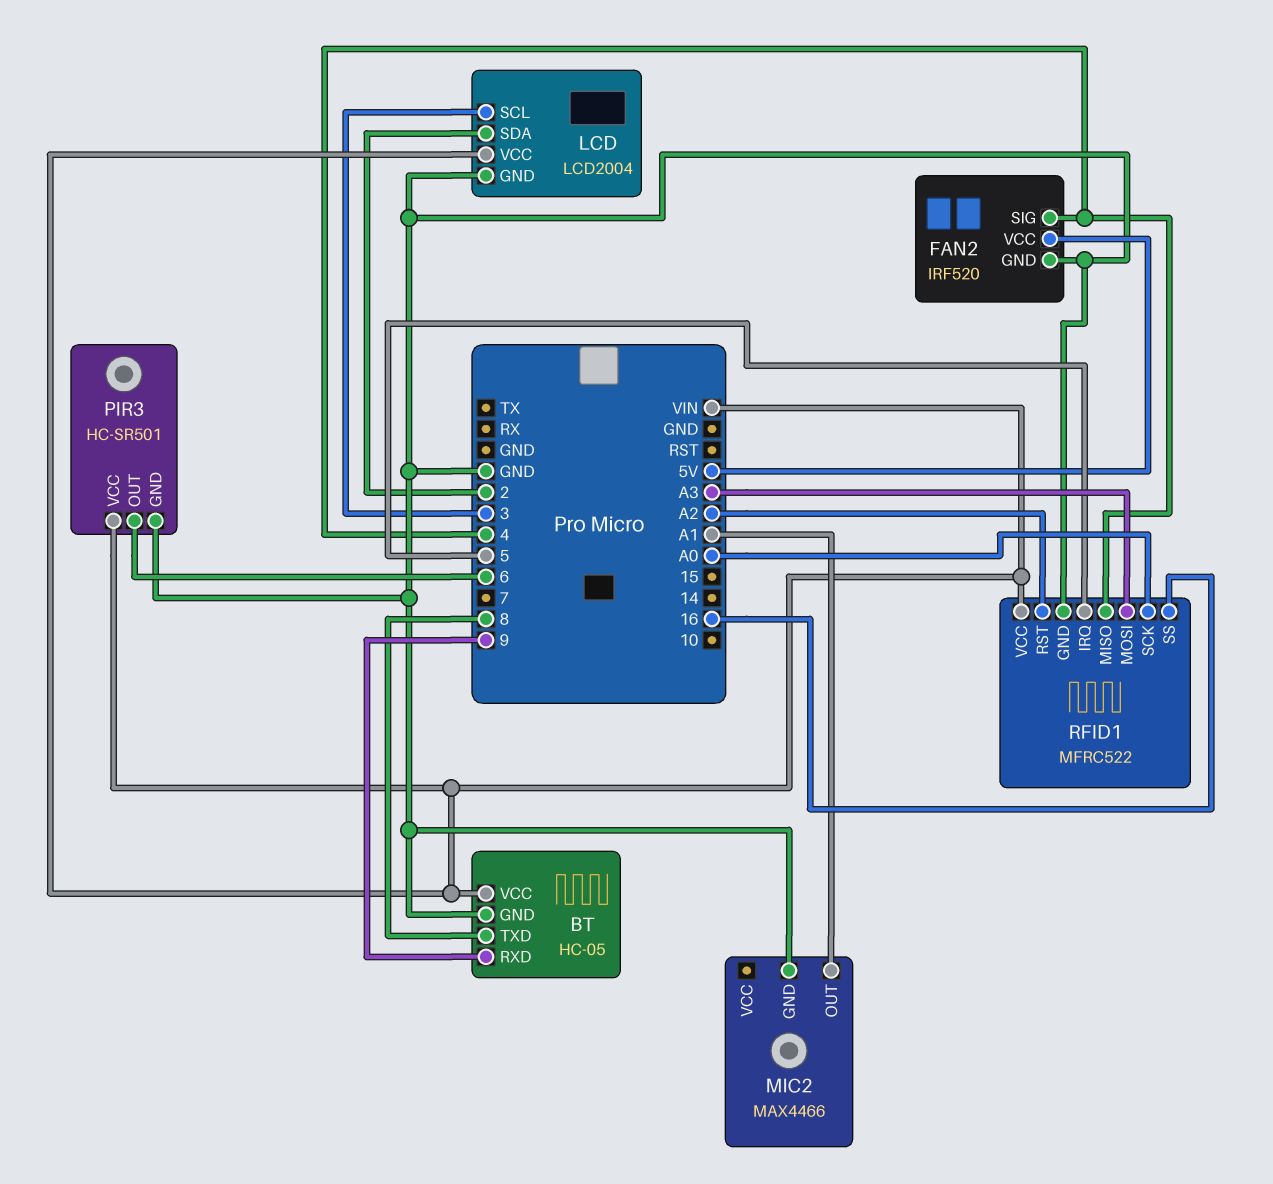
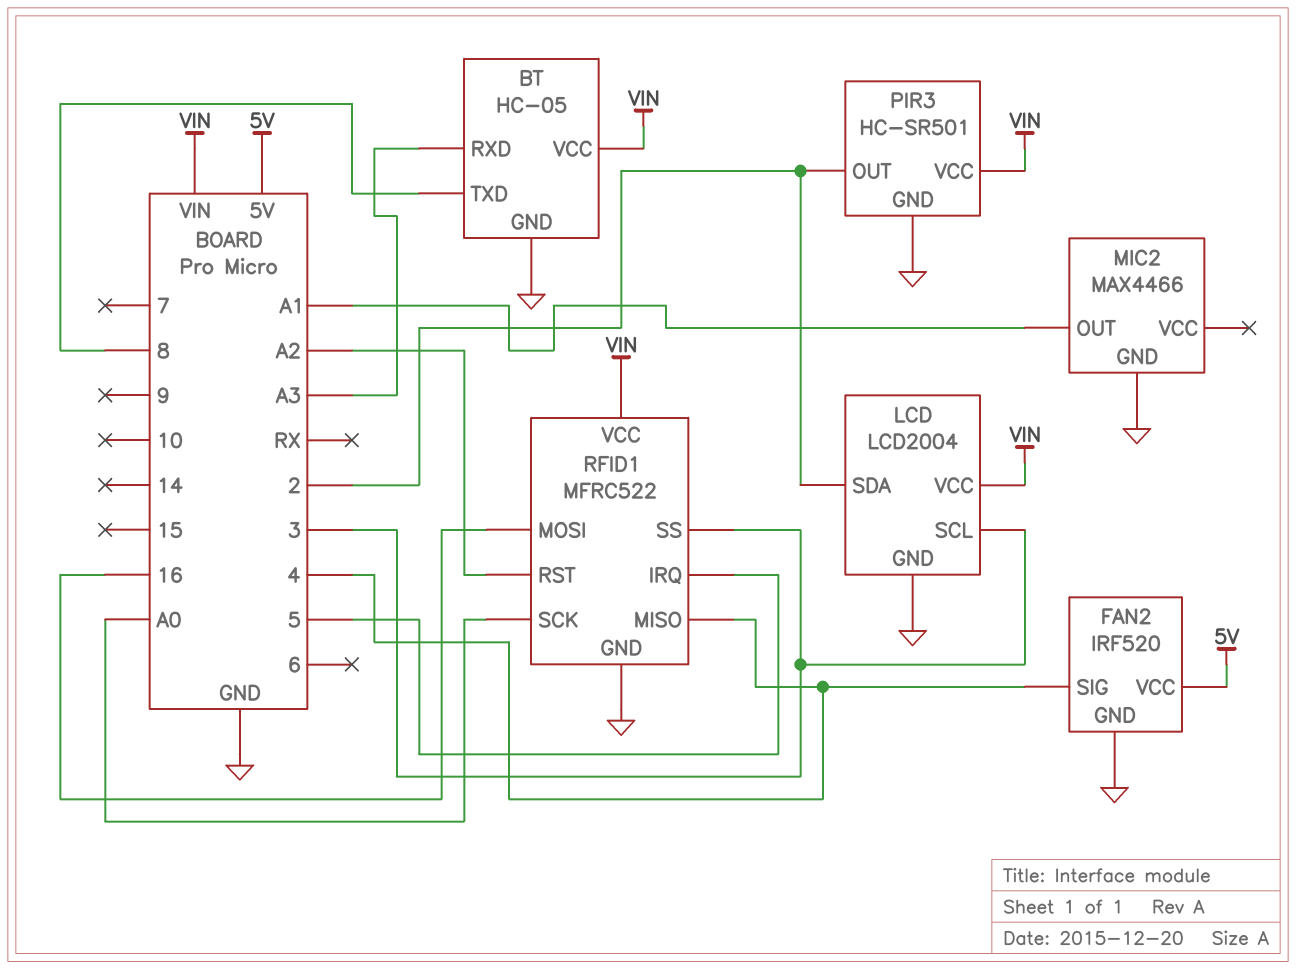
BT pin RXD: 9 -> A3
PIR3 pin OUT: 6 -> 2
RFID1 pin MOSI: A3 -> 16
RFID1 pin SS: 16 -> 3

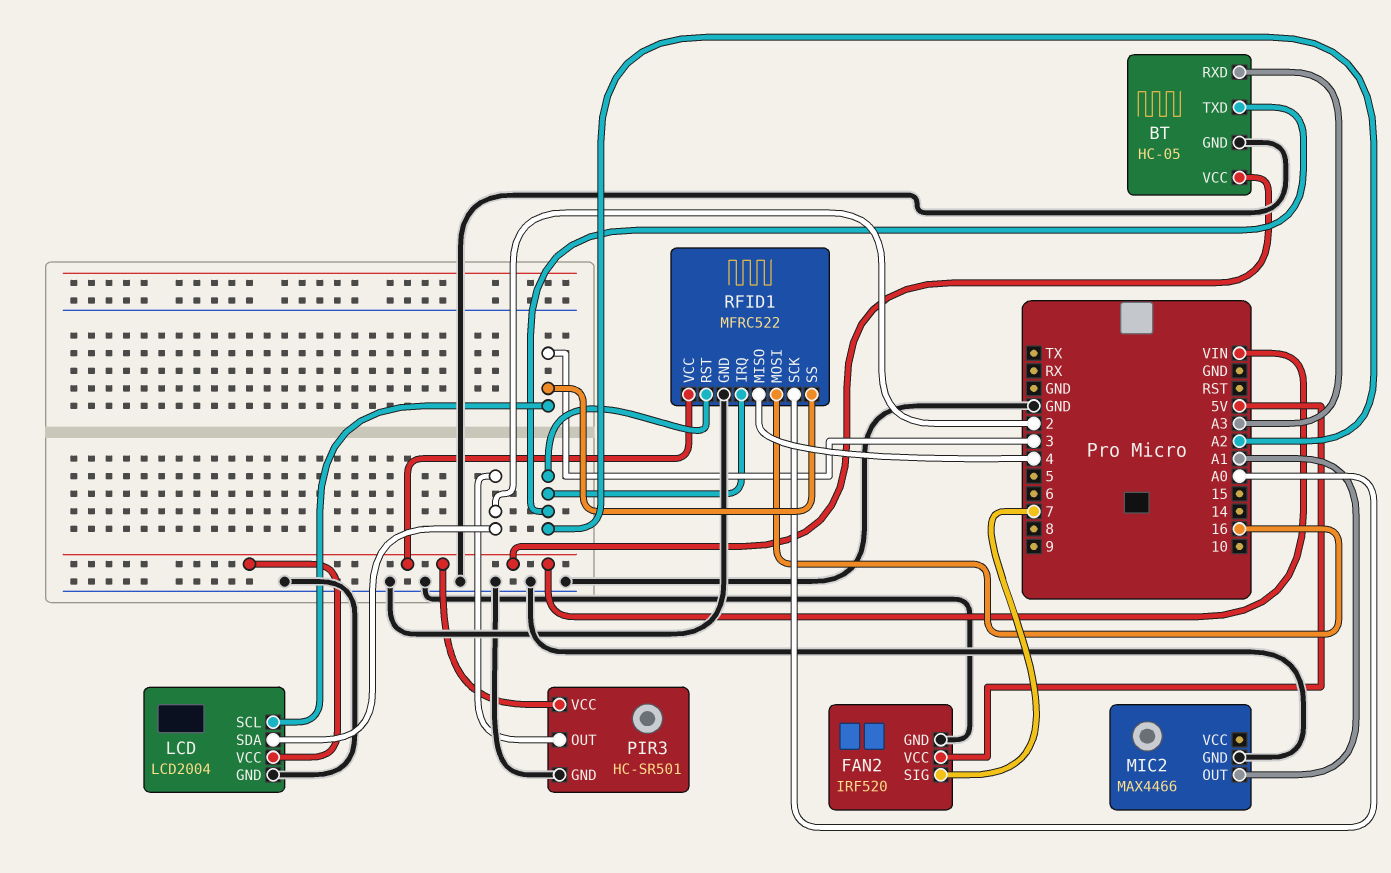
BT pin TXD: 8 -> A2
FAN2 pin SIG: 4 -> 7
RFID1 pin IRQ: 5 -> A2

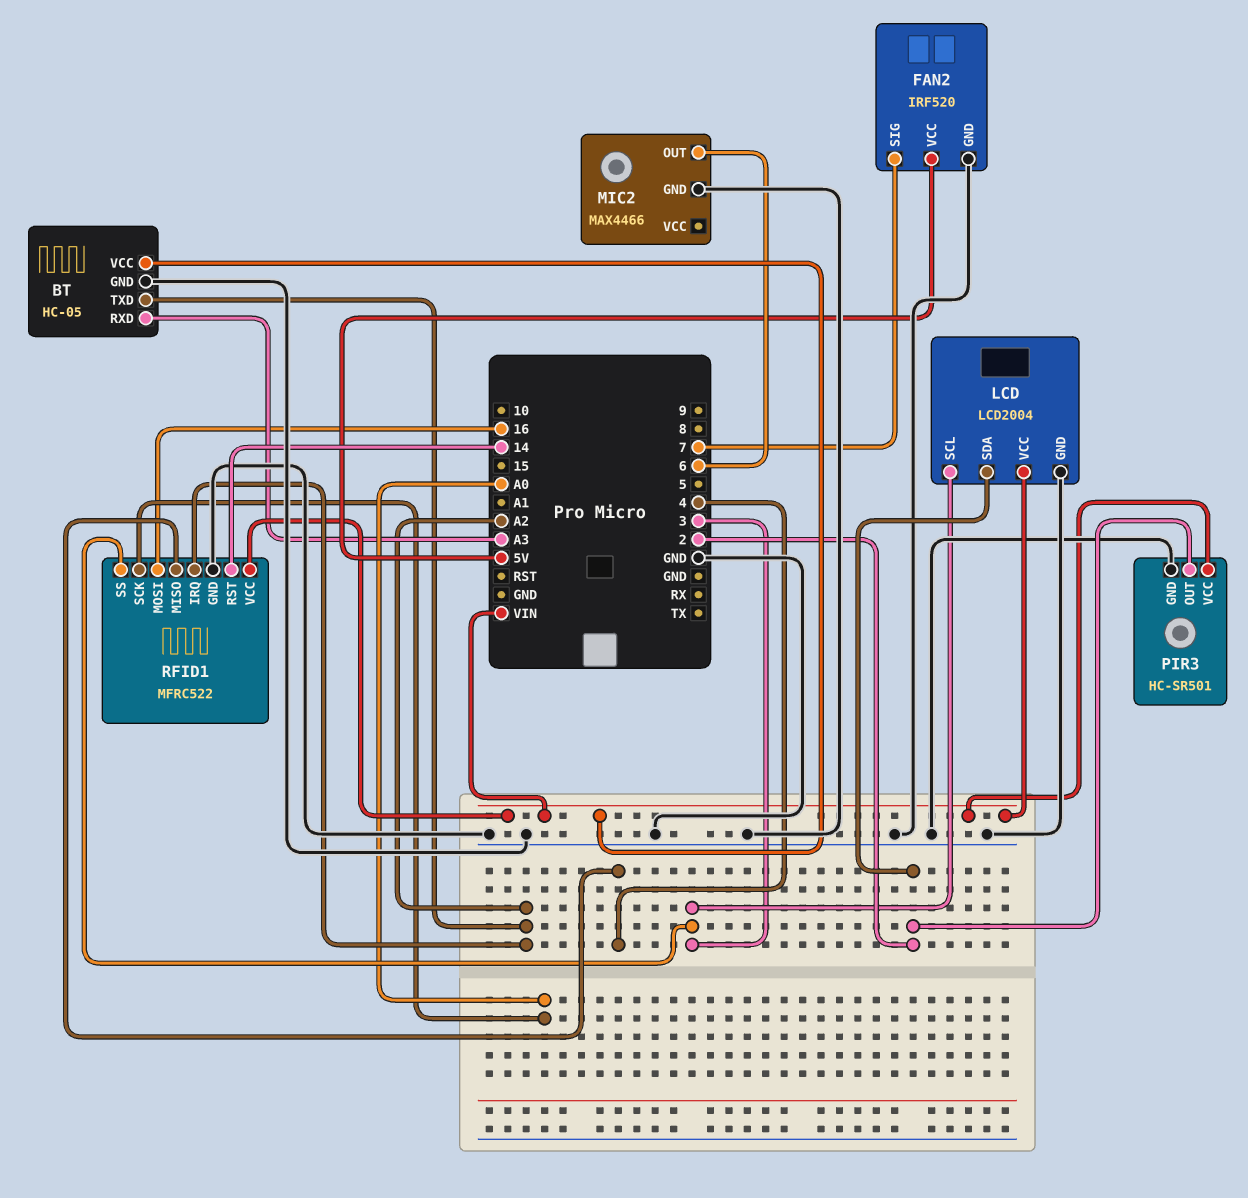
MIC2 pin OUT: A1 -> 6
RFID1 pin RST: A2 -> 14

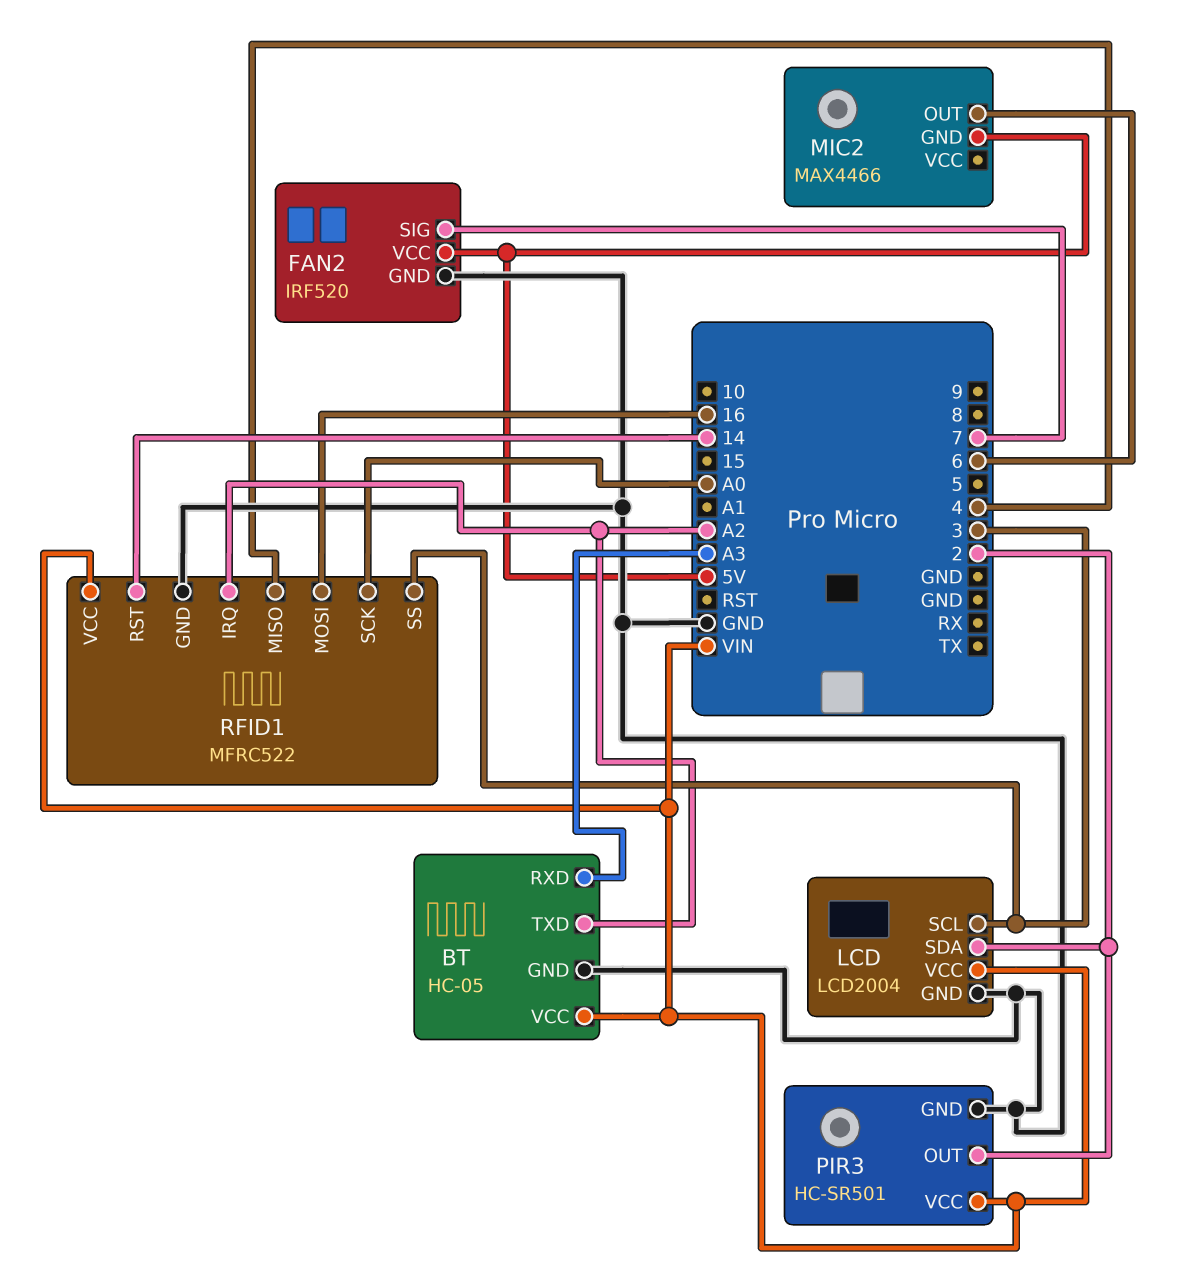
MIC2 pin GND: GND -> 5V

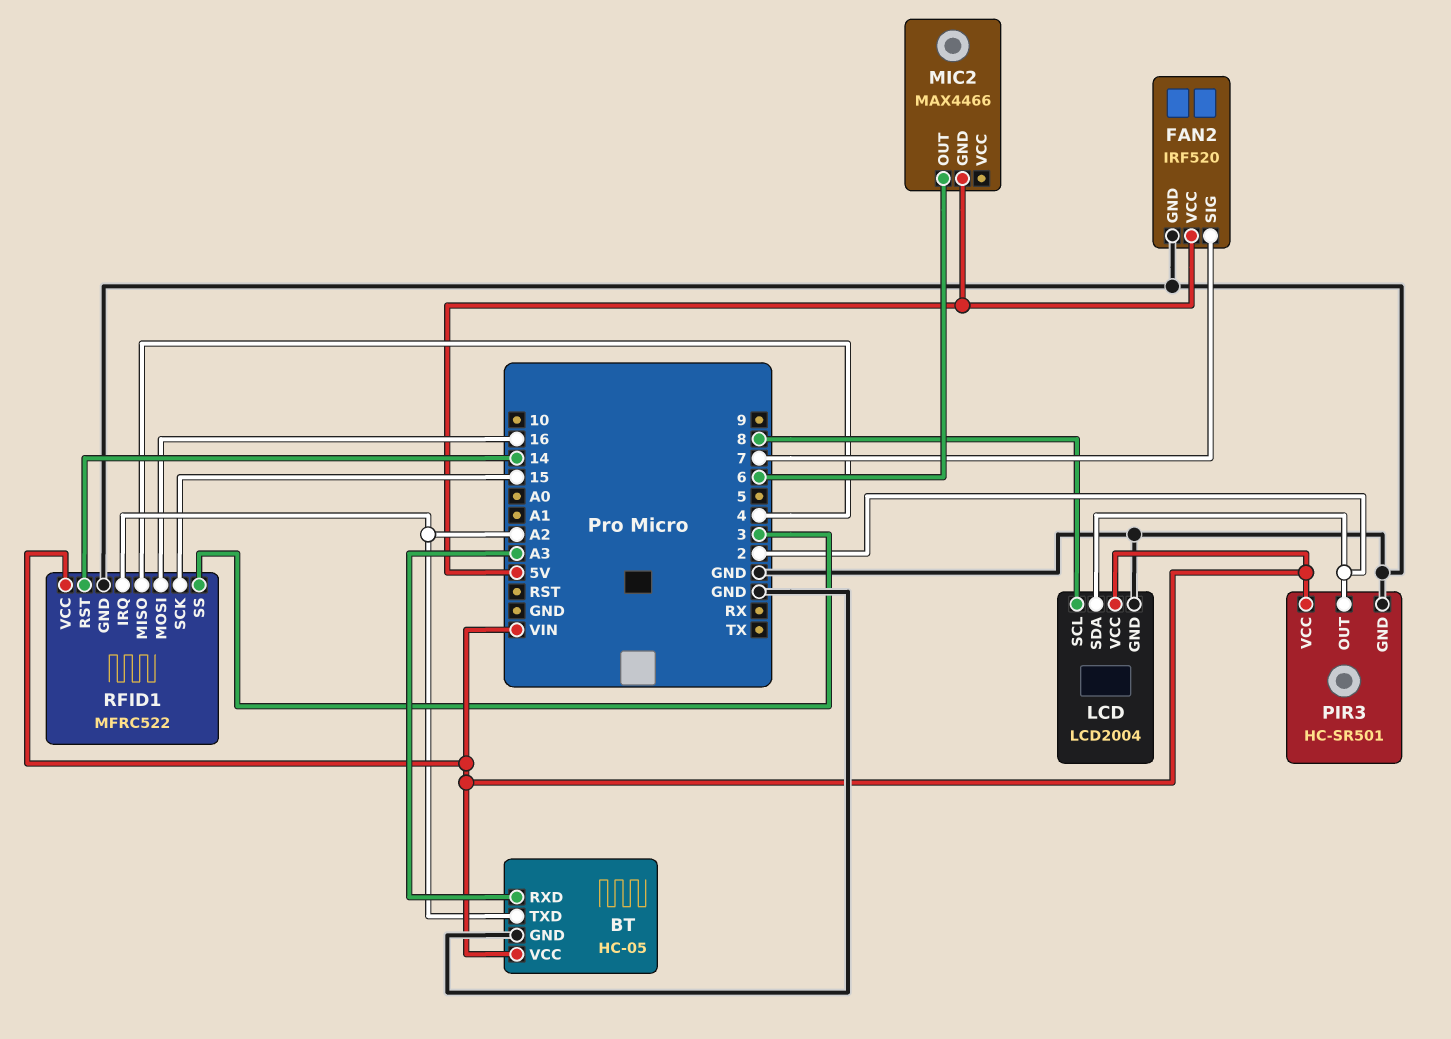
LCD pin SCL: 3 -> 8
RFID1 pin SCK: A0 -> 15

